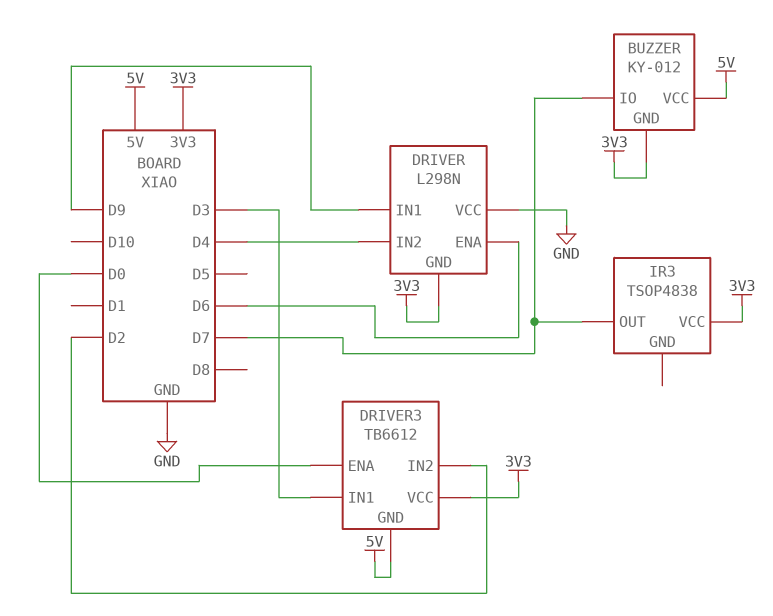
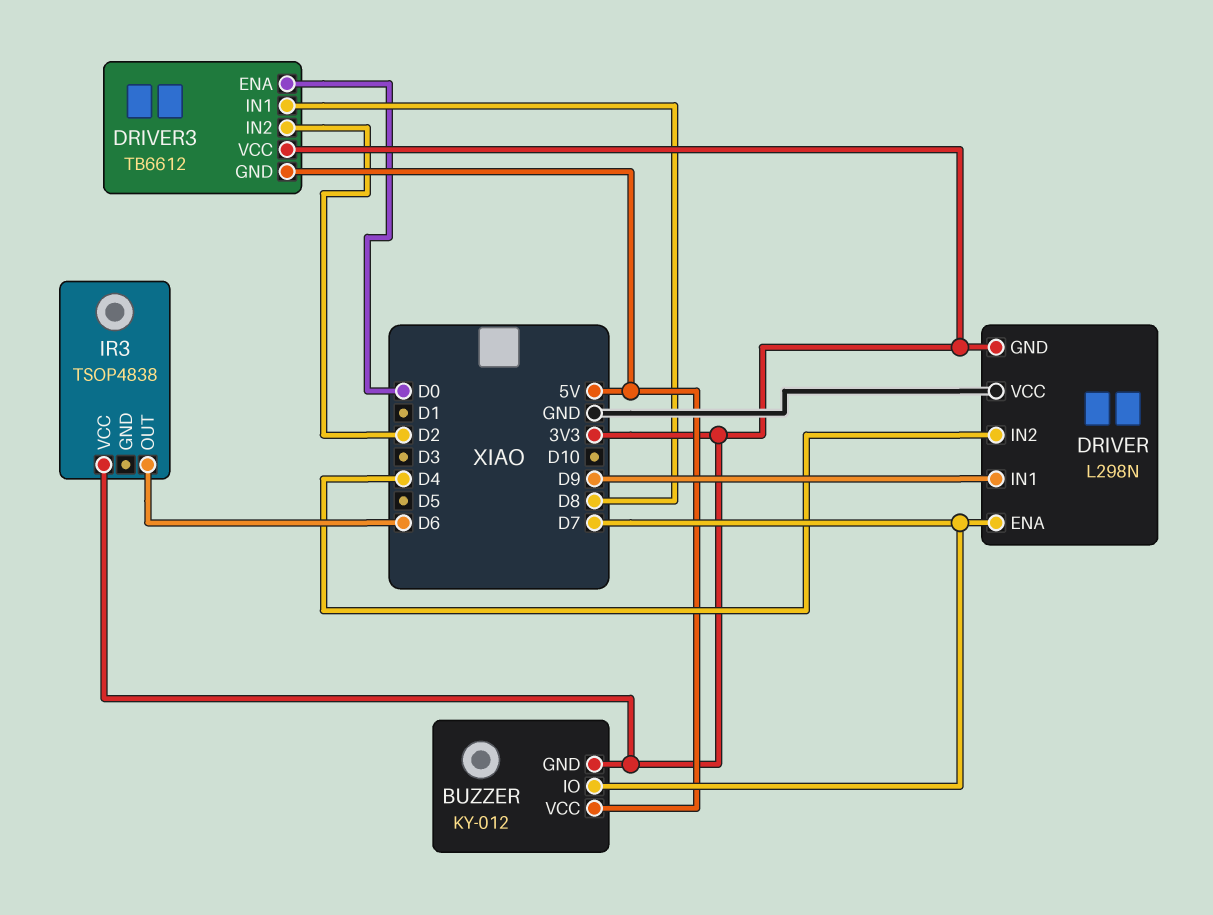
DRIVER pin ENA: D6 -> D7
DRIVER3 pin IN1: D3 -> D8
IR3 pin OUT: D7 -> D6

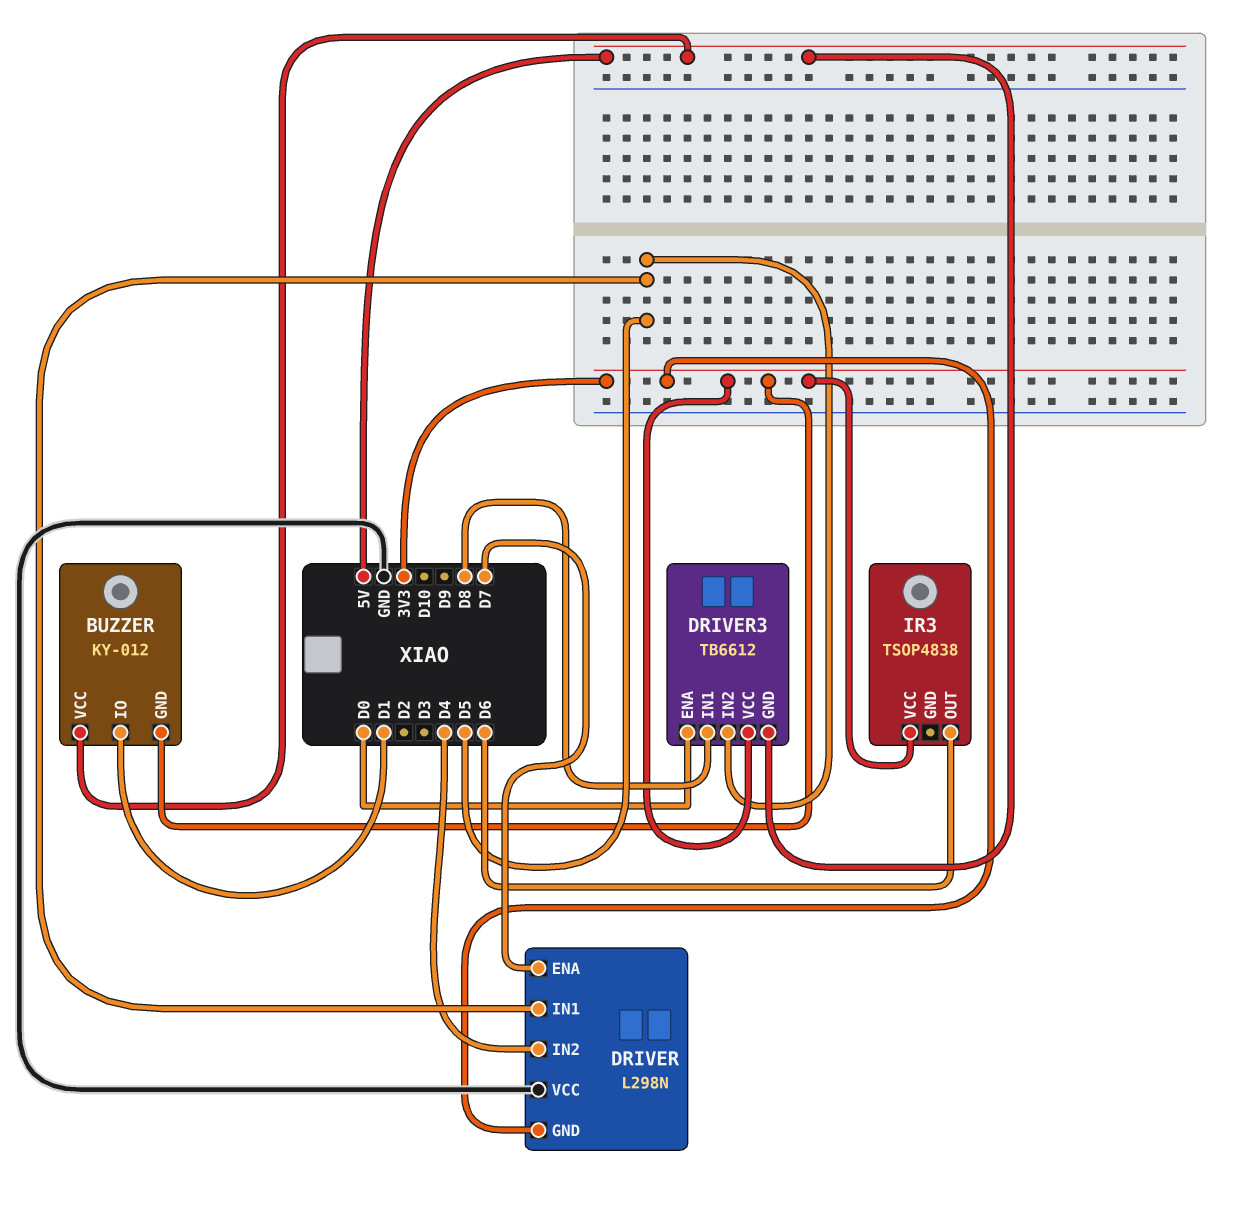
BUZZER pin IO: D7 -> D1
DRIVER pin IN1: D9 -> D5
DRIVER3 pin IN2: D2 -> D5

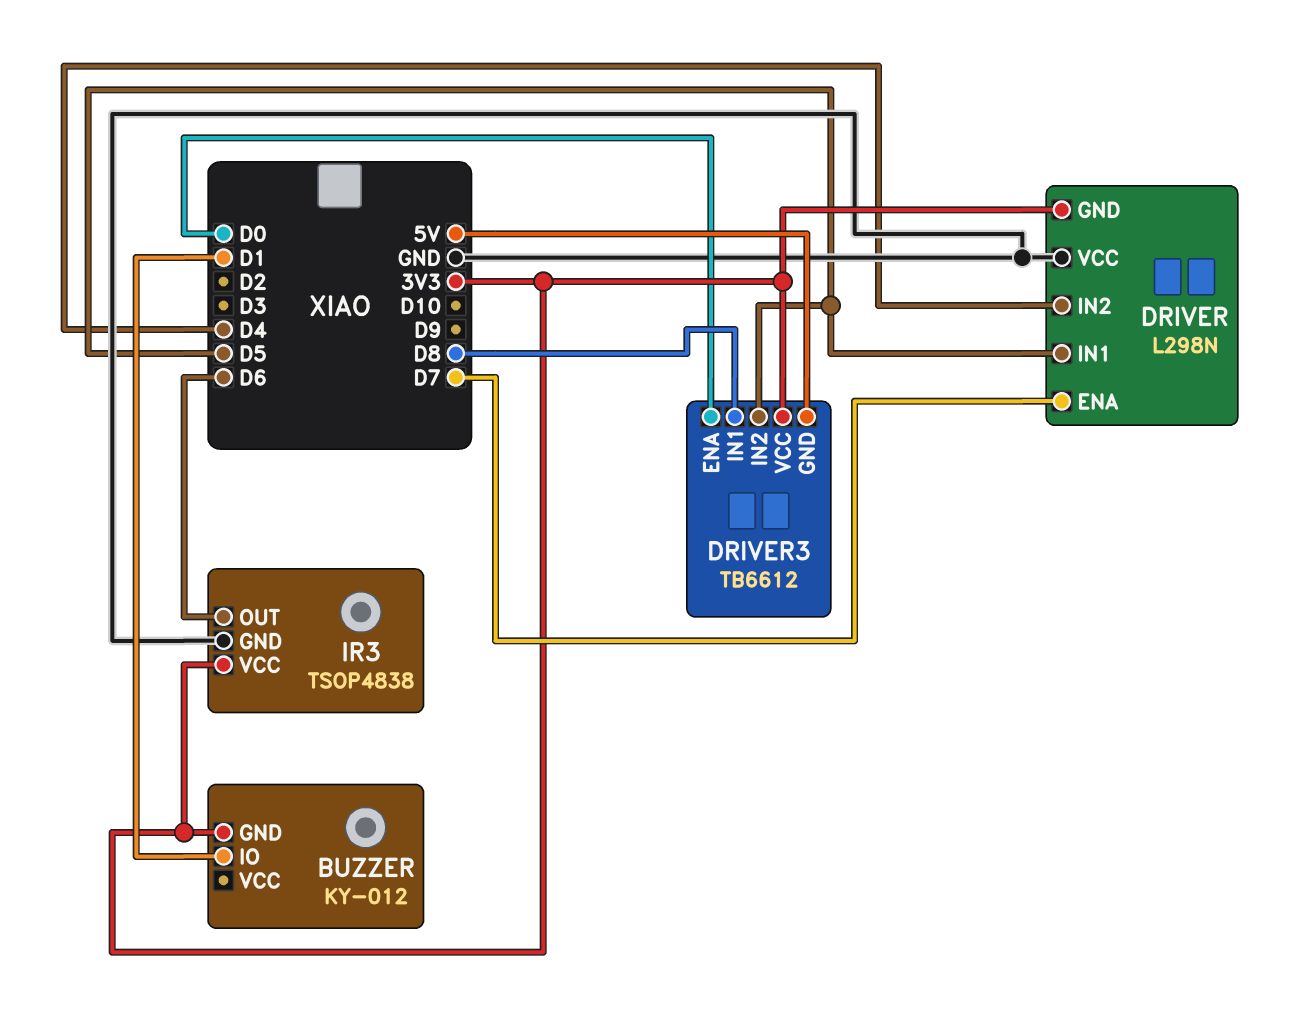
BUZZER pin VCC: 5V -> none
IR3 pin GND: none -> GND

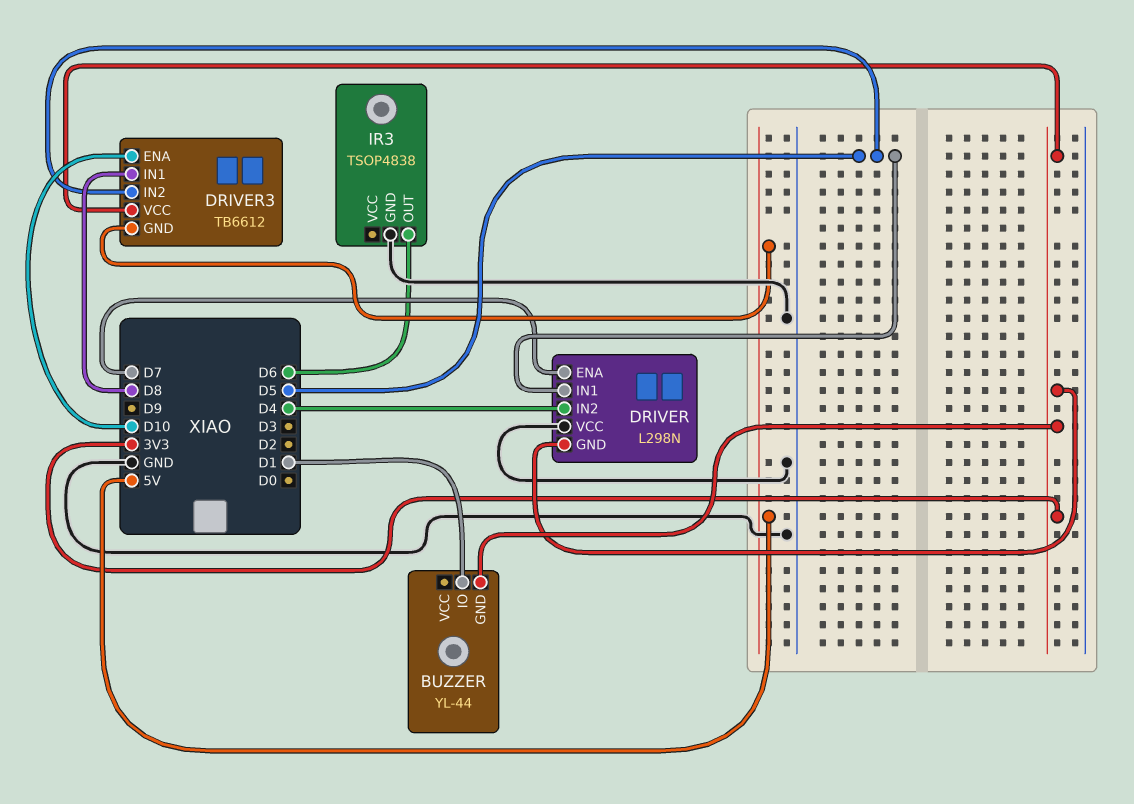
BUZZER: KY-012 -> YL-44
DRIVER3 pin ENA: D0 -> D10
IR3 pin VCC: 3V3 -> none

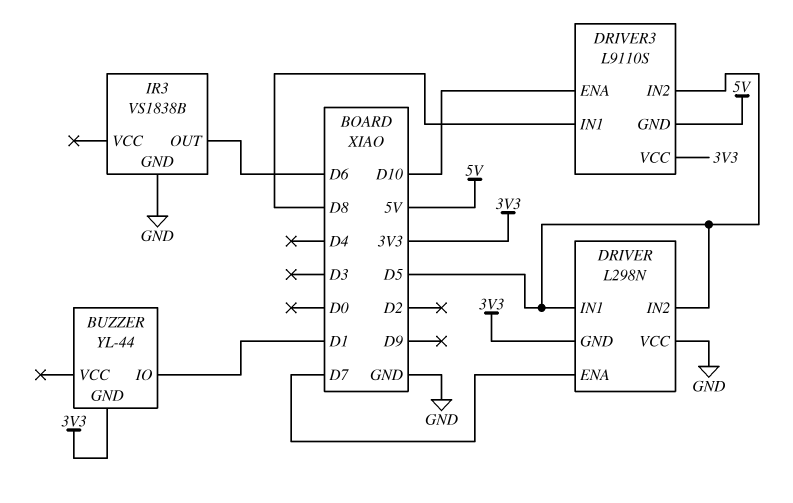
DRIVER pin IN2: D4 -> D5
DRIVER3: TB6612 -> L9110S
IR3: TSOP4838 -> VS1838B

